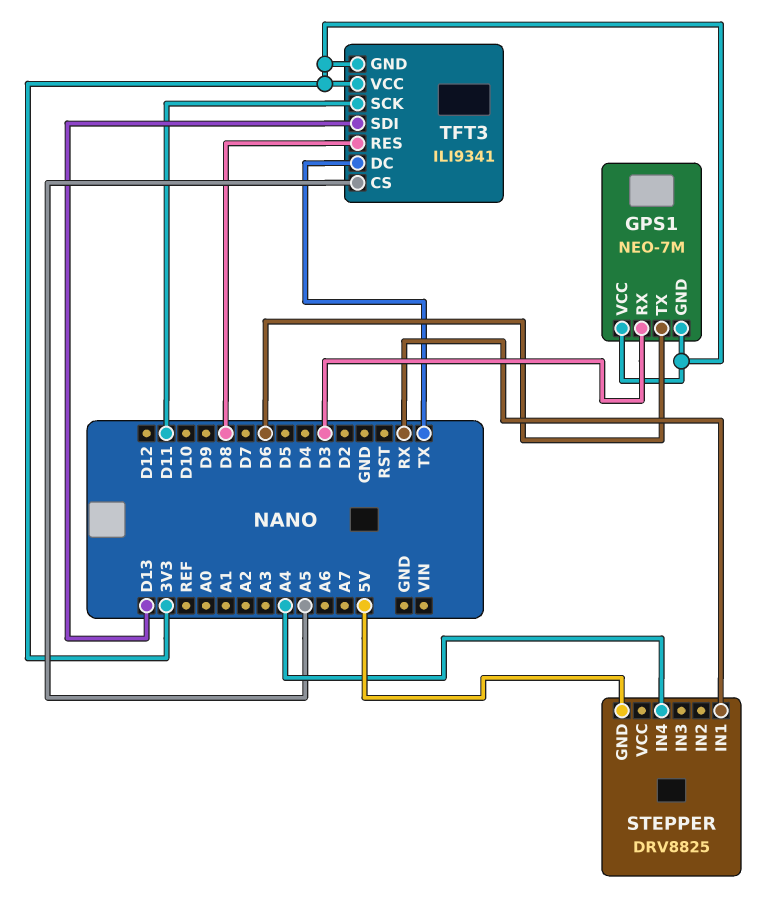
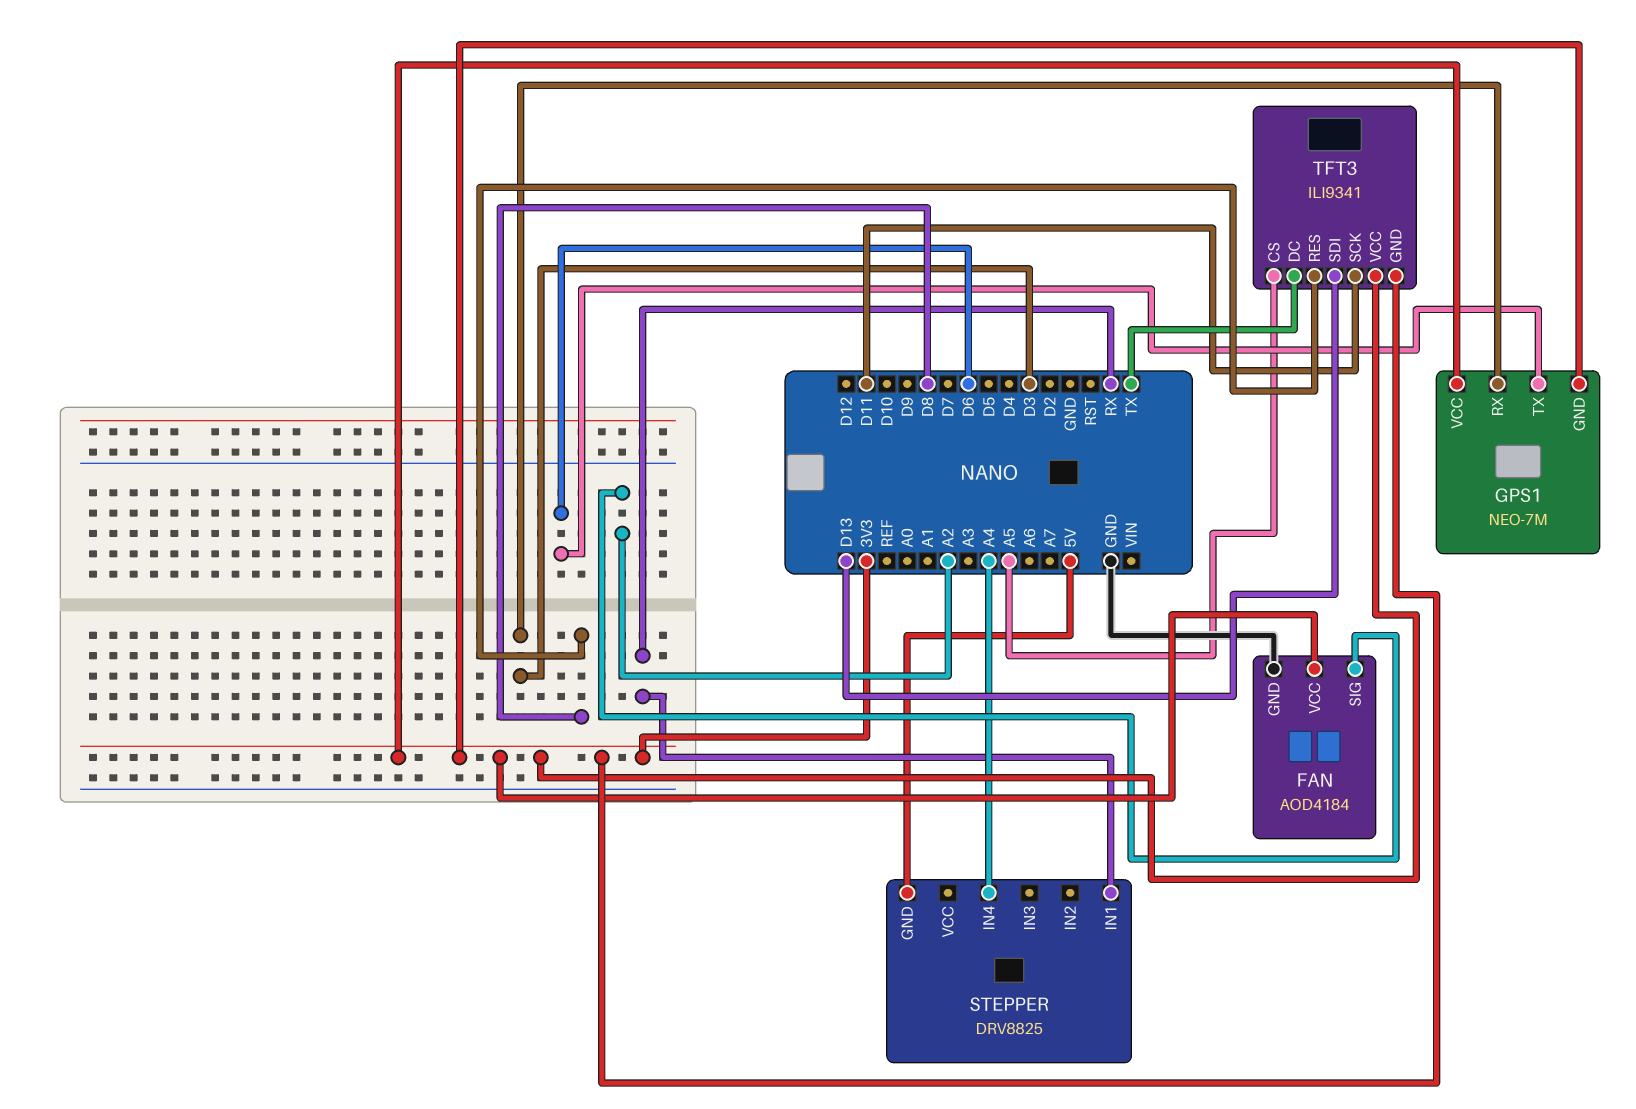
FAN: none -> AOD4184
FAN pin GND: none -> GND
FAN pin SIG: none -> A2
FAN pin VCC: none -> 3V3

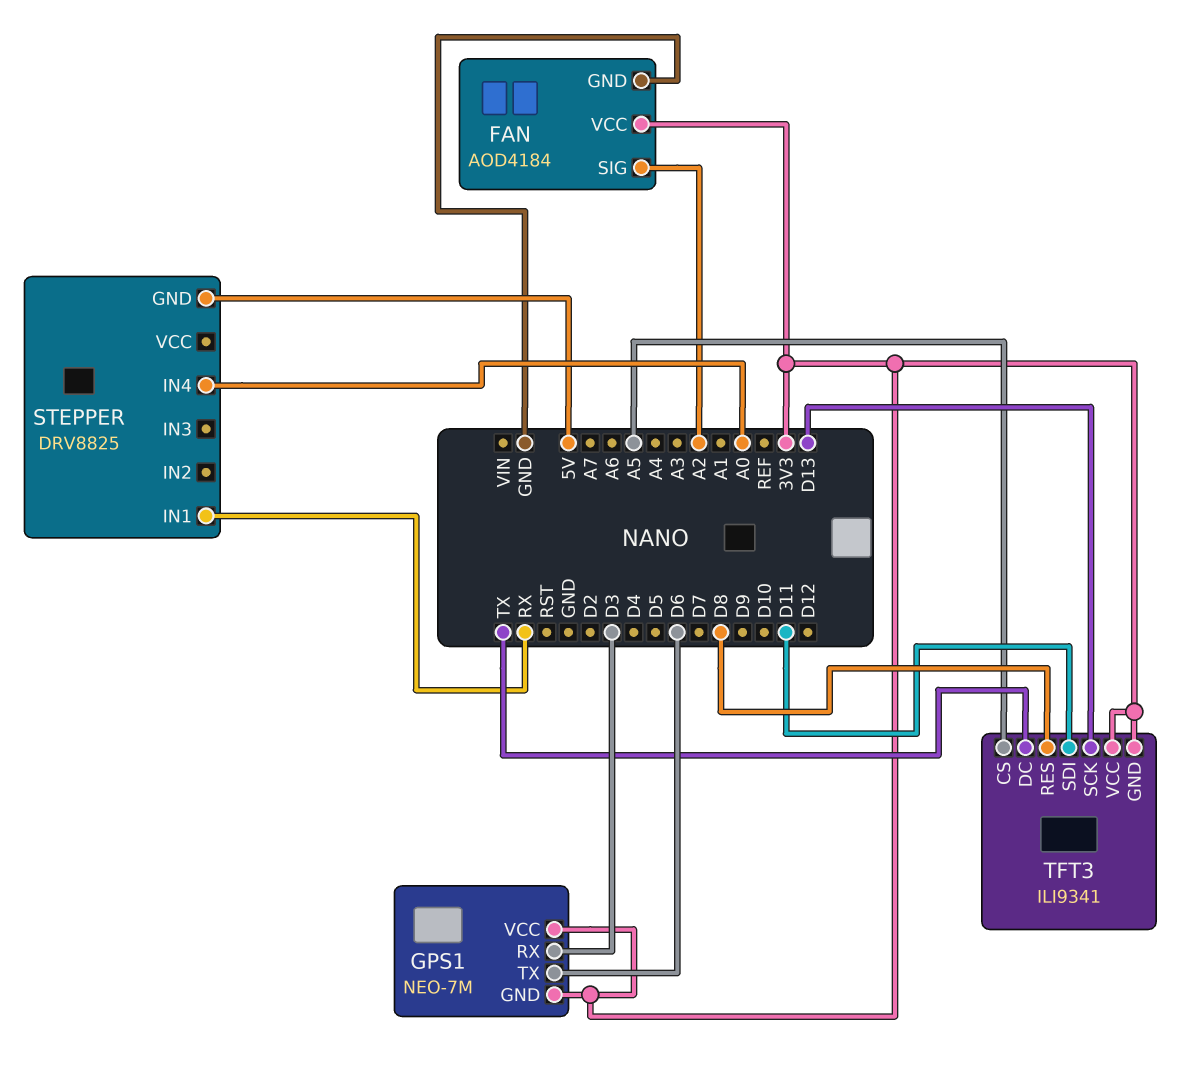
STEPPER pin IN4: A4 -> A0
TFT3 pin SCK: D11 -> D13
TFT3 pin SDI: D13 -> D11

